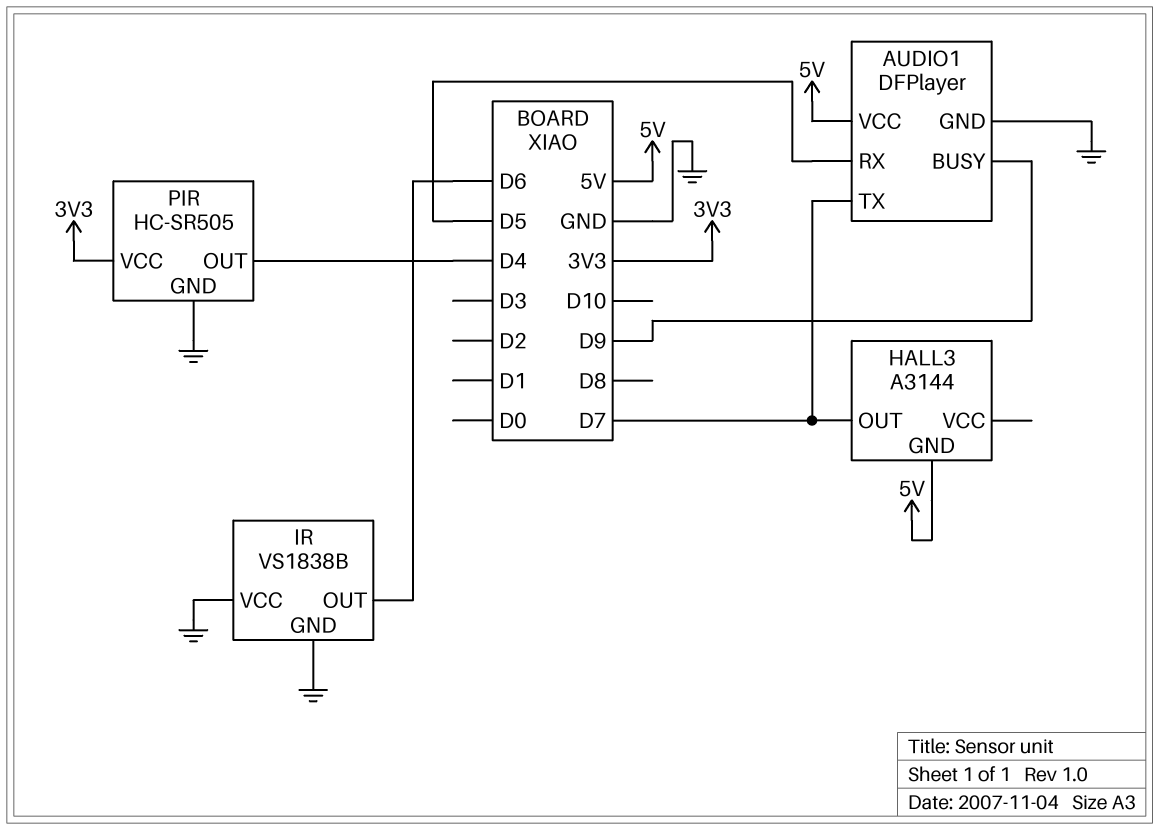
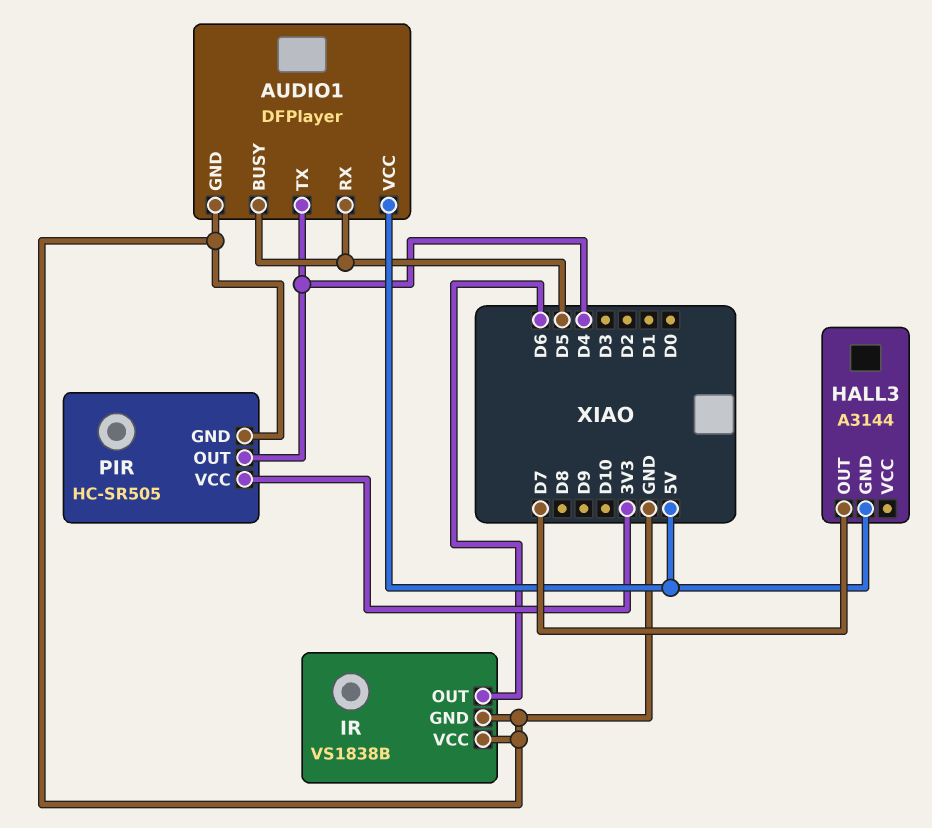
AUDIO1 pin BUSY: D9 -> D5
AUDIO1 pin TX: D7 -> D4

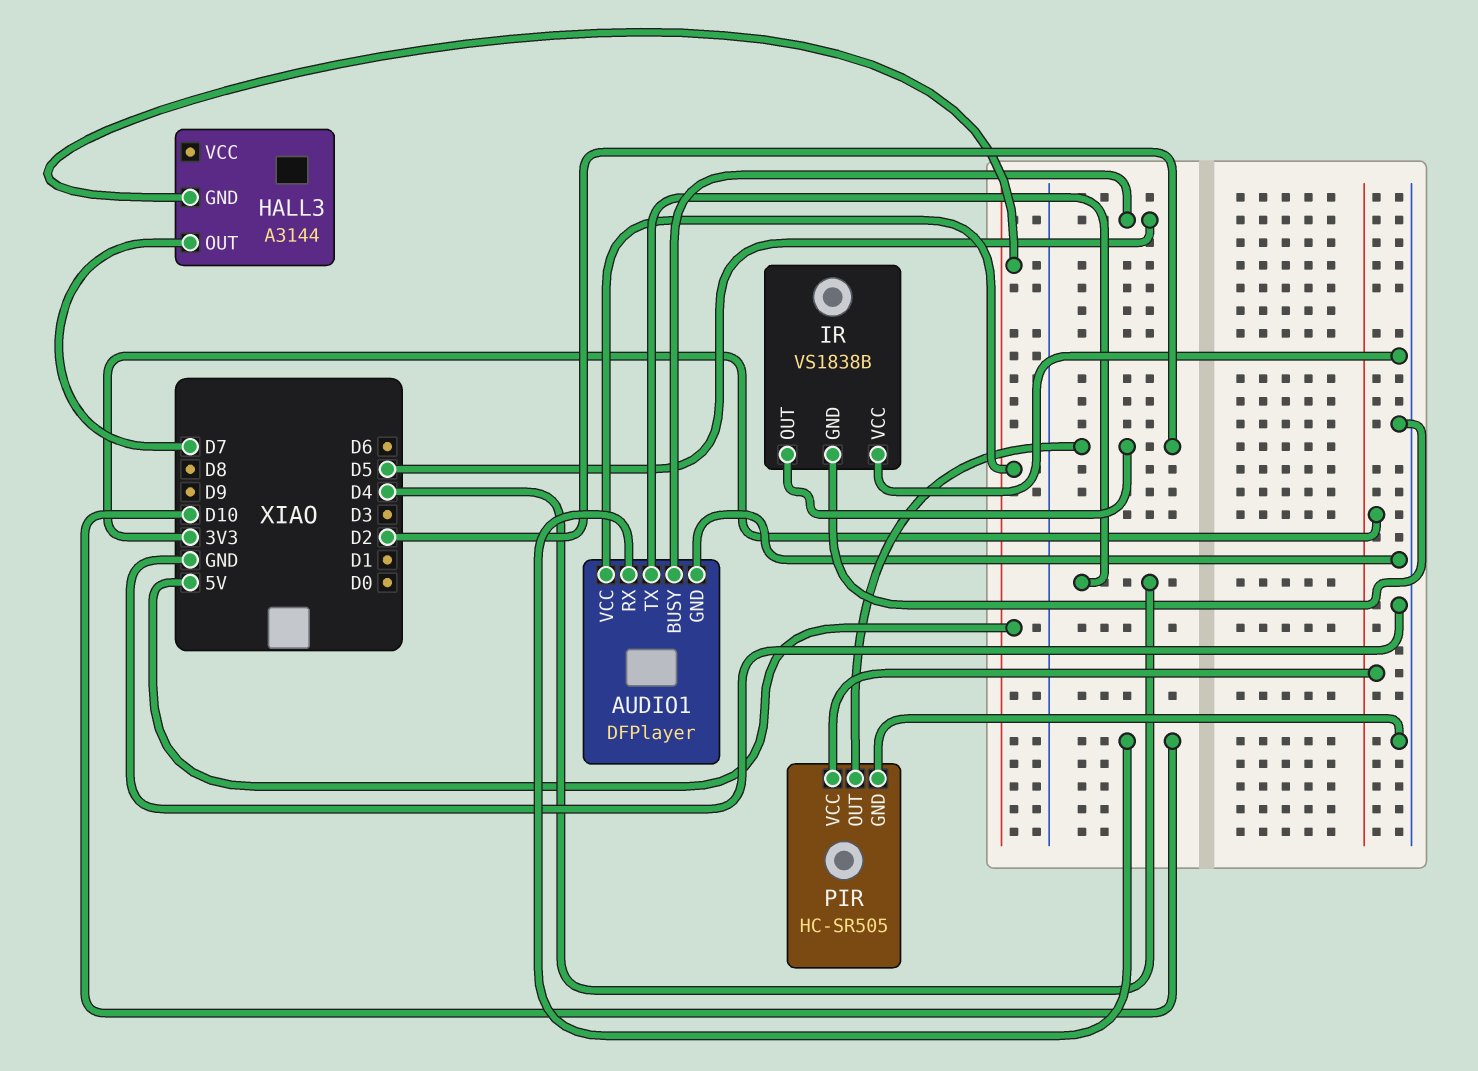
AUDIO1 pin RX: D5 -> D10
IR pin OUT: D6 -> D2
PIR pin OUT: D4 -> D2

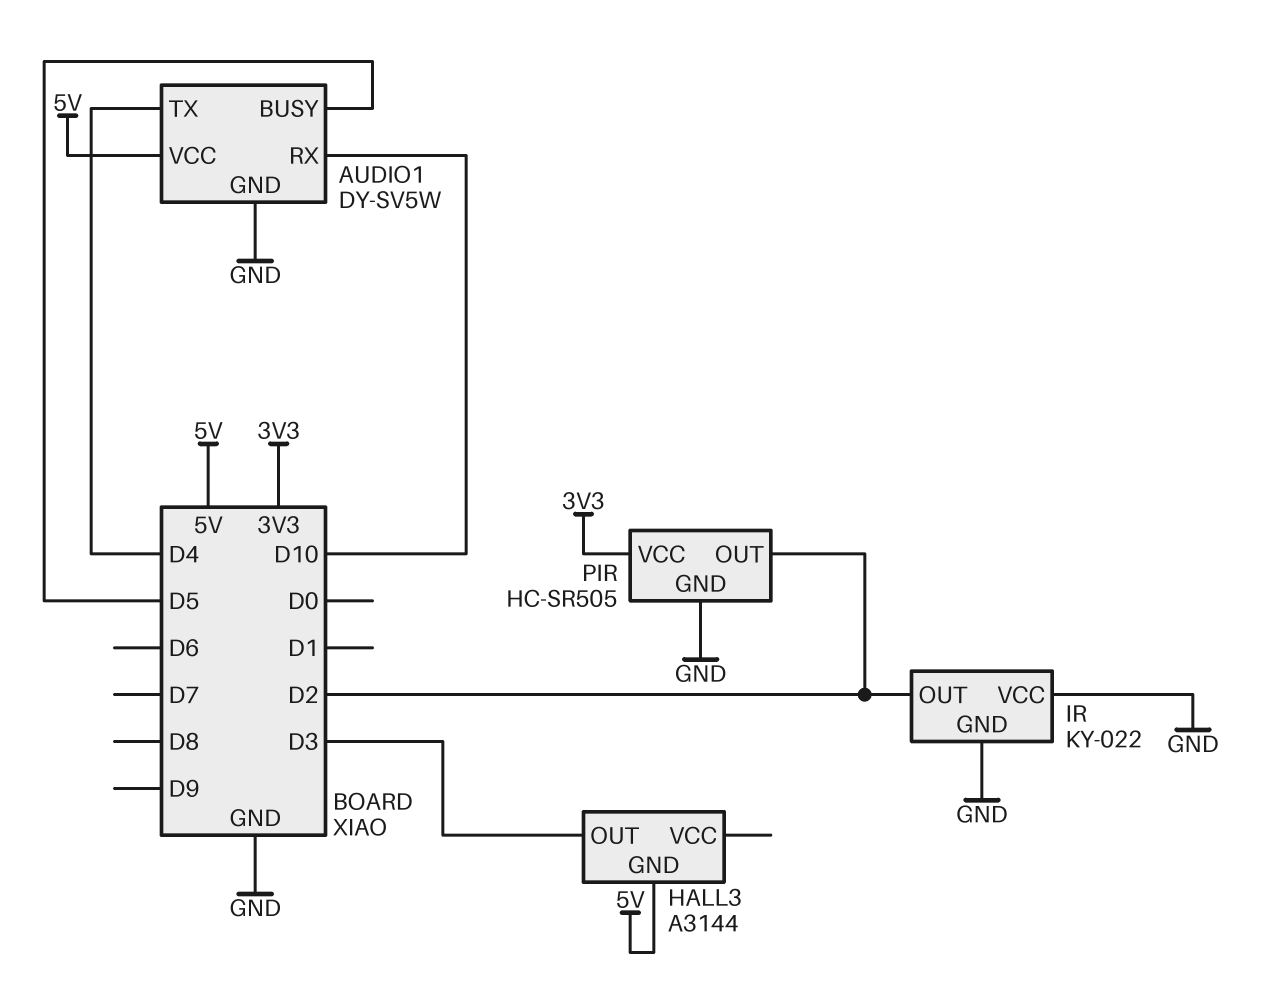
AUDIO1: DFPlayer -> DY-SV5W
HALL3 pin OUT: D7 -> D3
IR: VS1838B -> KY-022

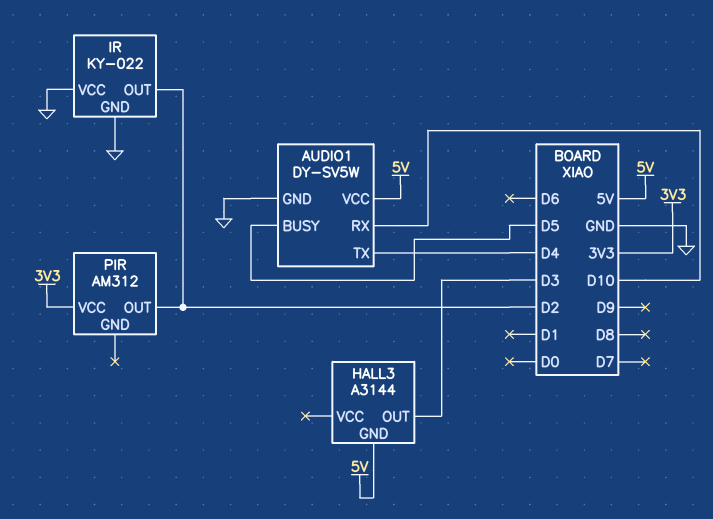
PIR: HC-SR505 -> AM312
PIR pin GND: GND -> none

